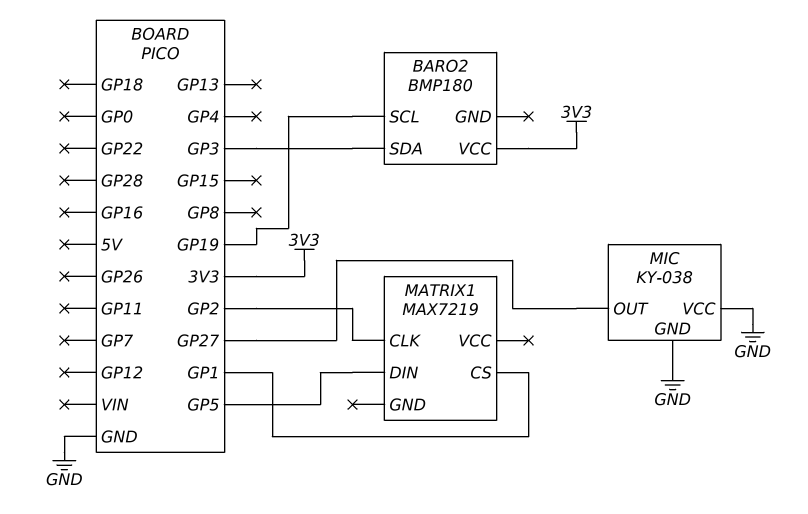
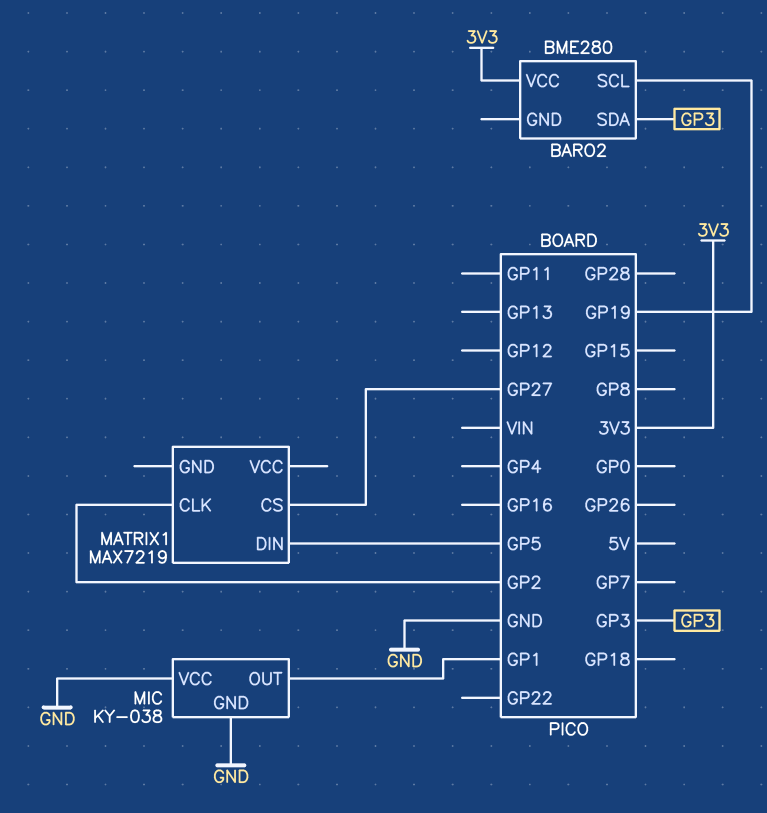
BARO2: BMP180 -> BME280
MATRIX1 pin CS: GP1 -> GP27
MIC pin OUT: GP27 -> GP1

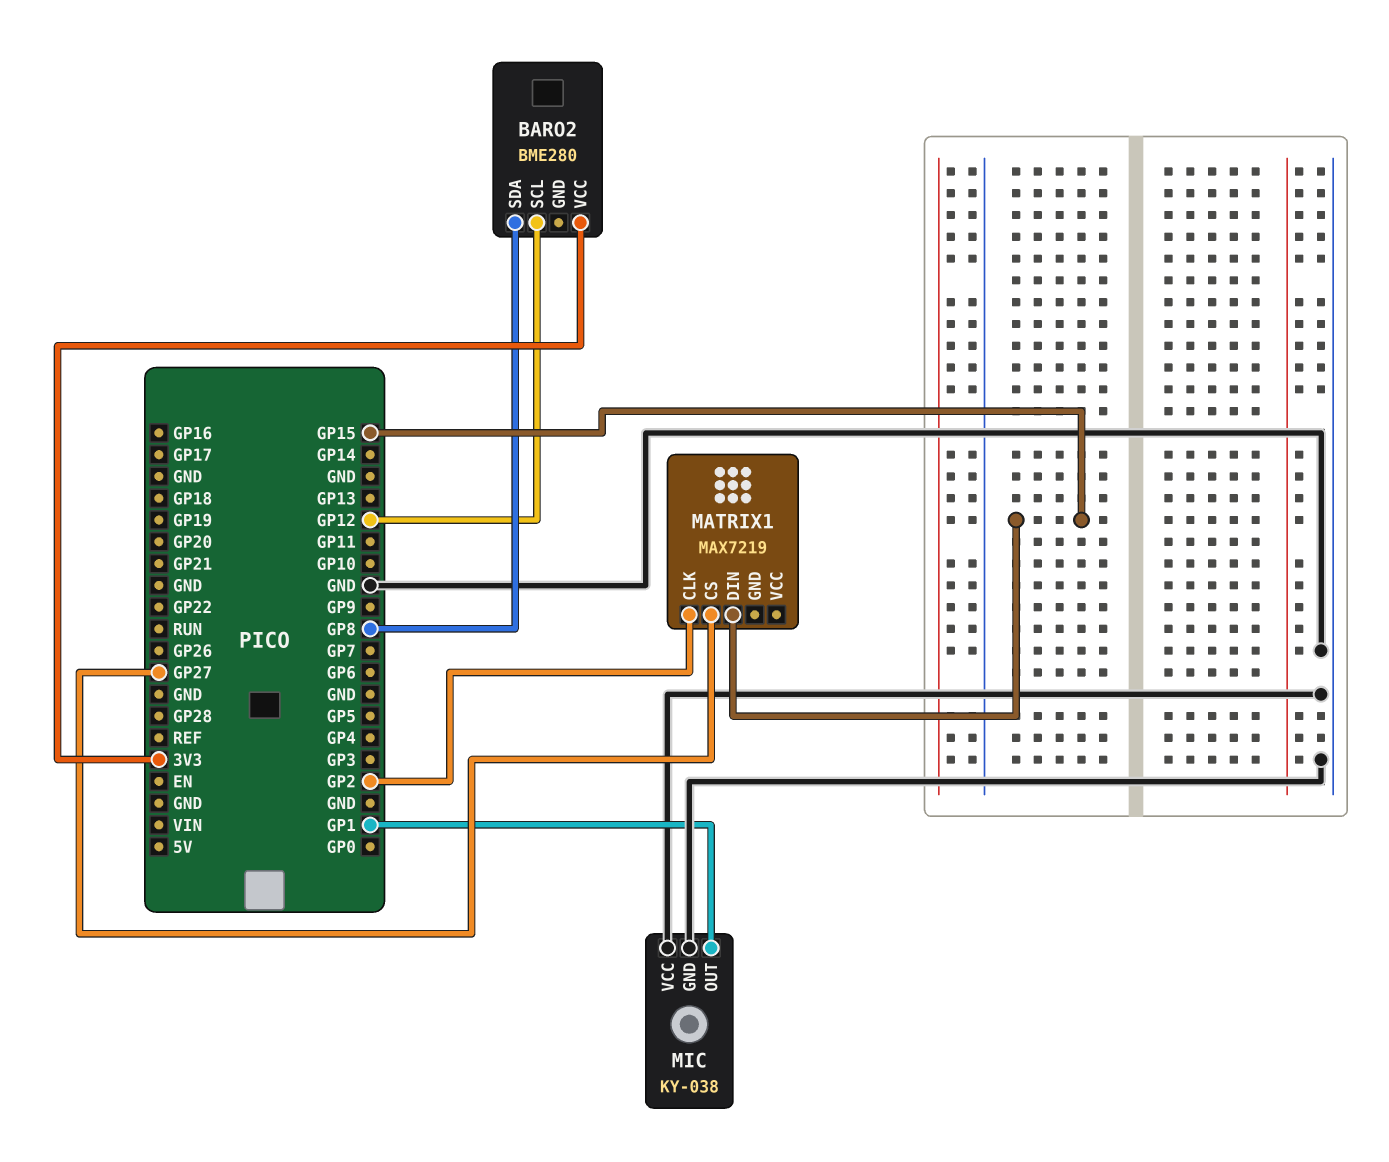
BARO2 pin SCL: GP19 -> GP12
BARO2 pin SDA: GP3 -> GP8
MATRIX1 pin DIN: GP5 -> GP15

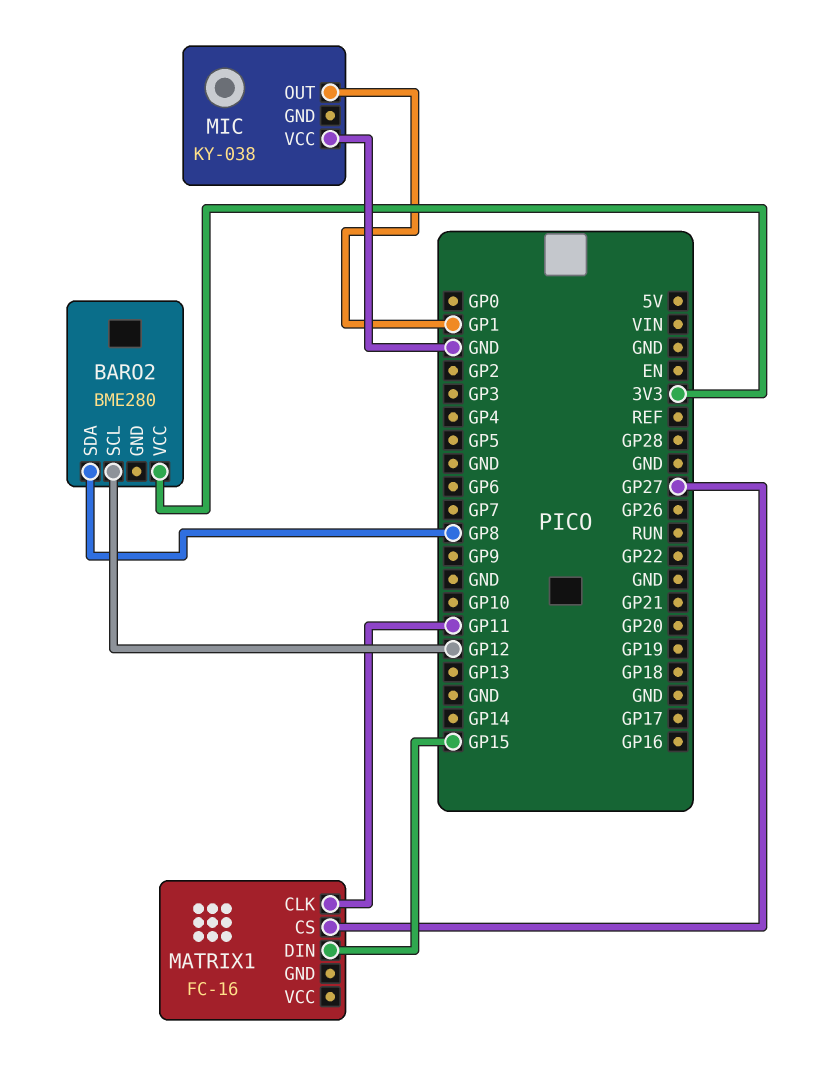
MATRIX1: MAX7219 -> FC-16
MATRIX1 pin CLK: GP2 -> GP11
MIC pin GND: GND -> none

